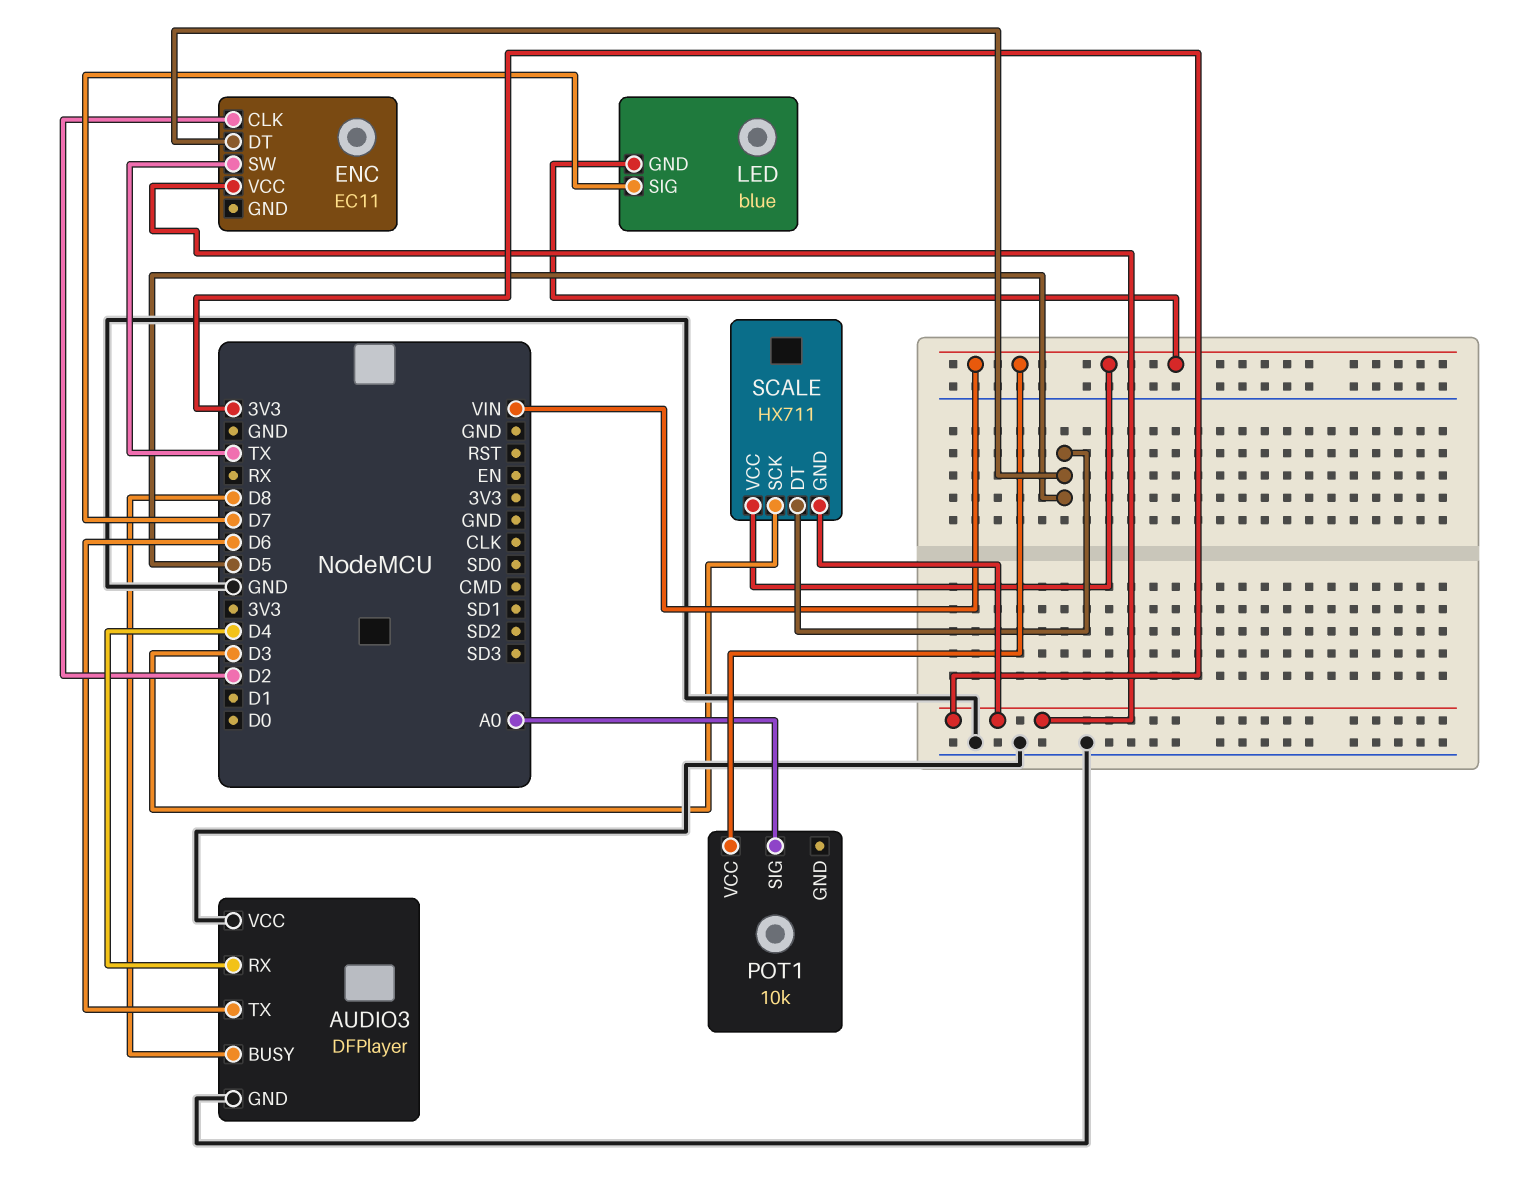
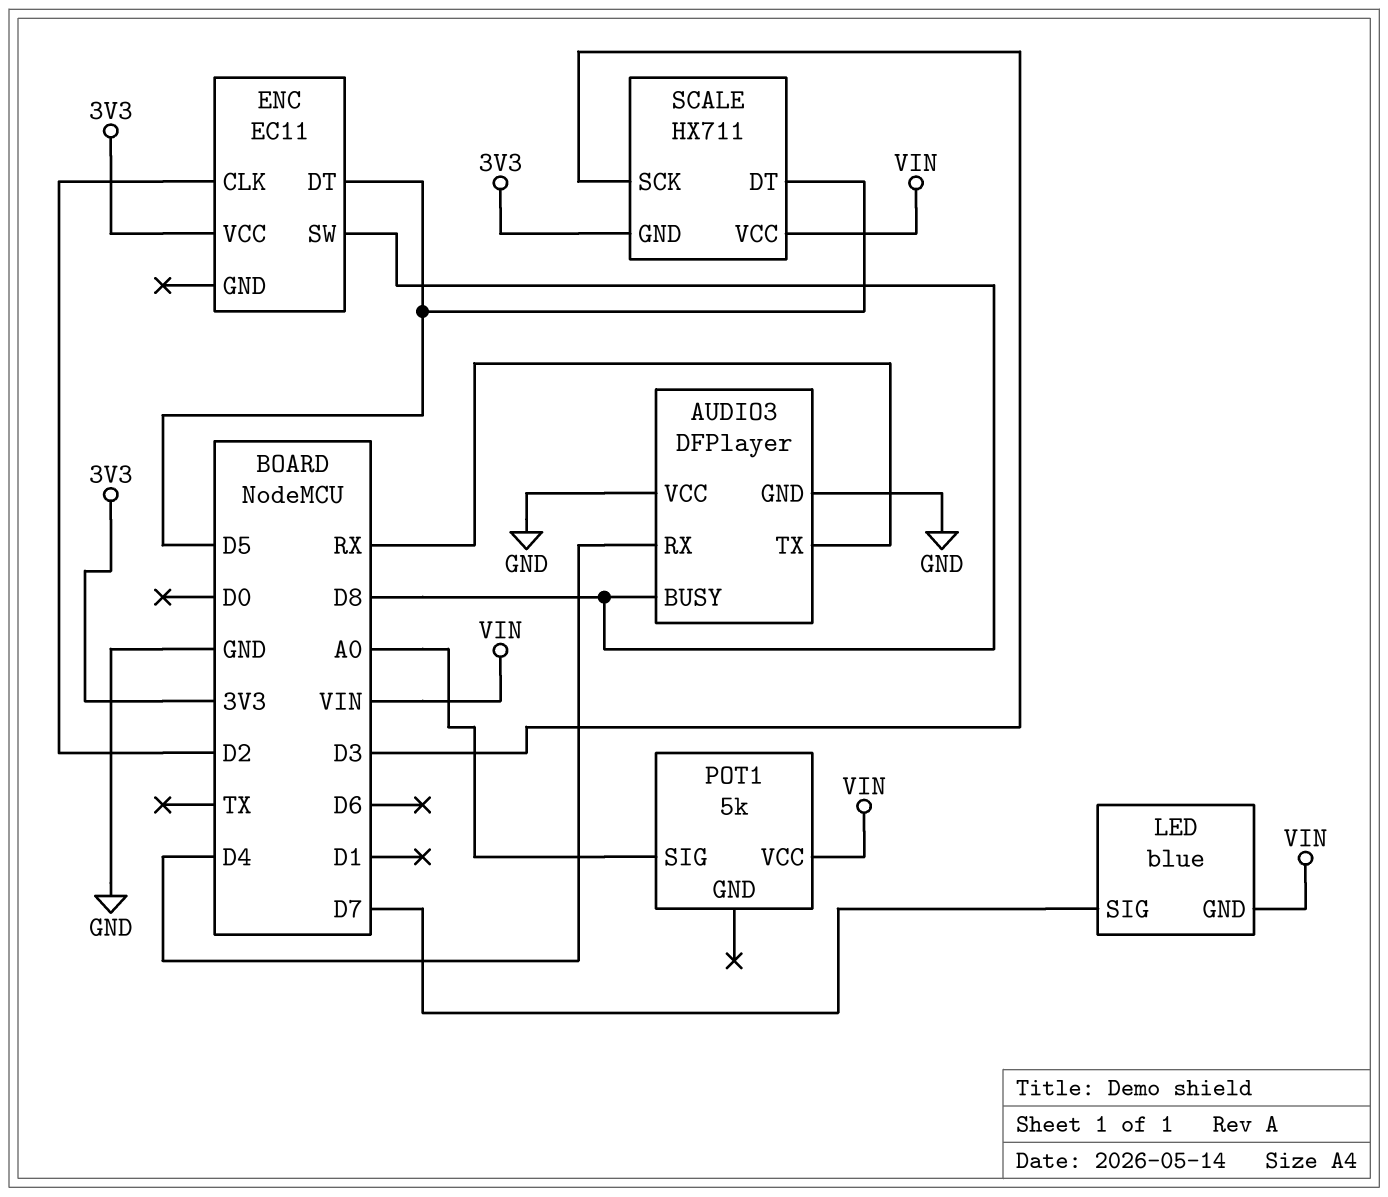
AUDIO3 pin TX: D6 -> RX
ENC pin SW: TX -> D8
POT1: 10k -> 5k

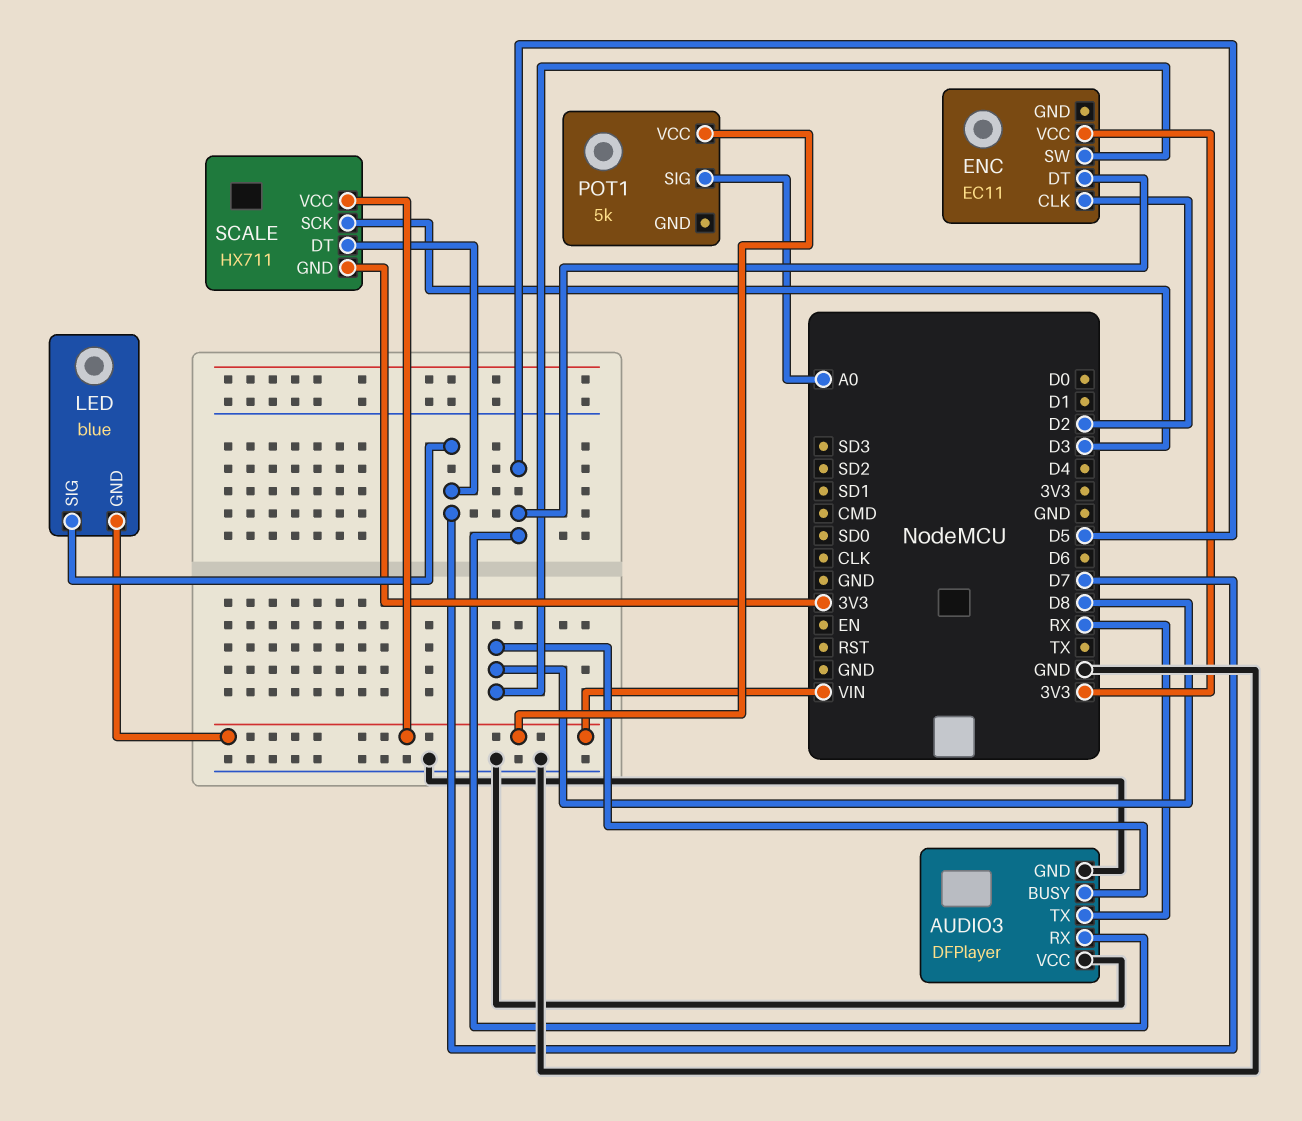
AUDIO3 pin RX: D4 -> D5
SCALE pin DT: D5 -> D7

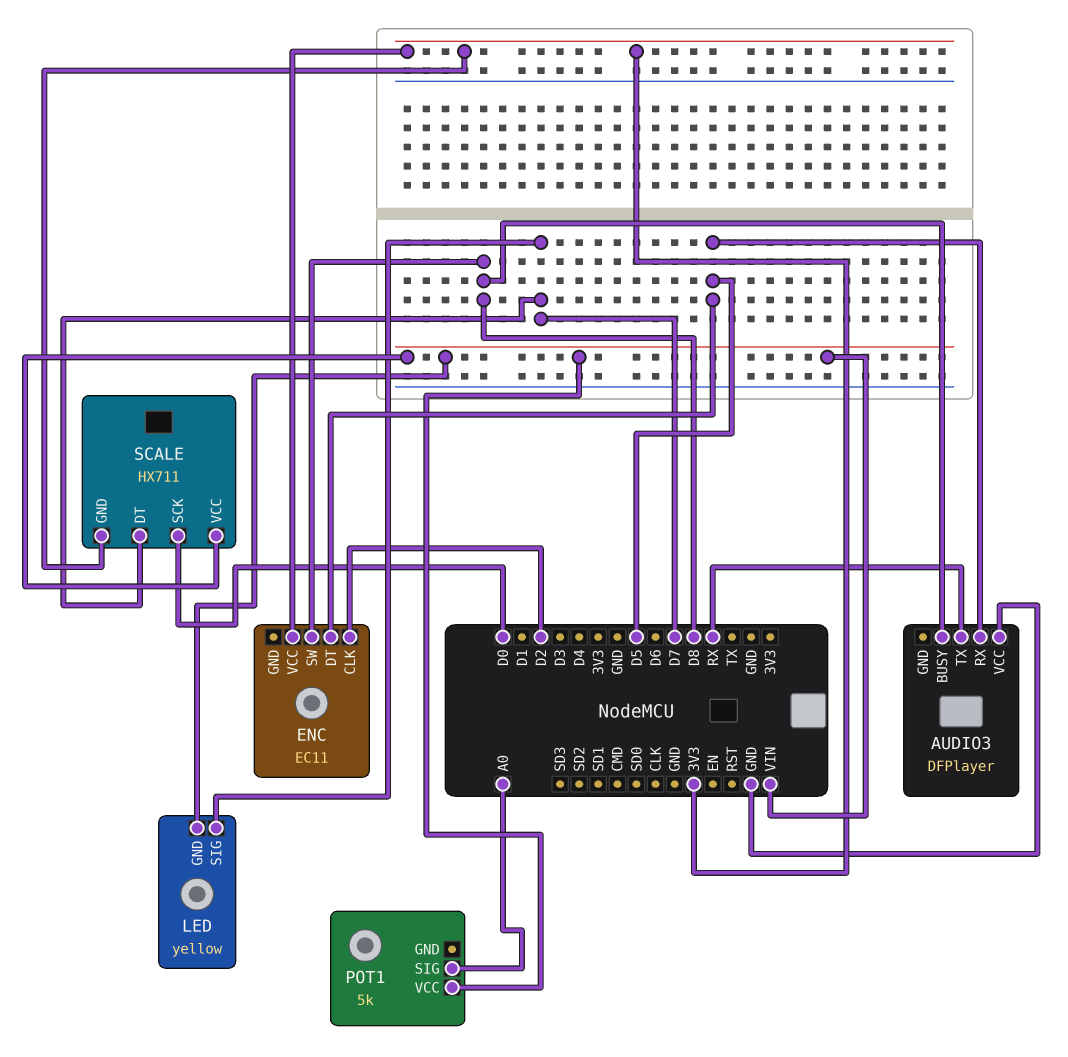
AUDIO3 pin GND: GND -> none
LED: blue -> yellow
SCALE pin SCK: D3 -> D0

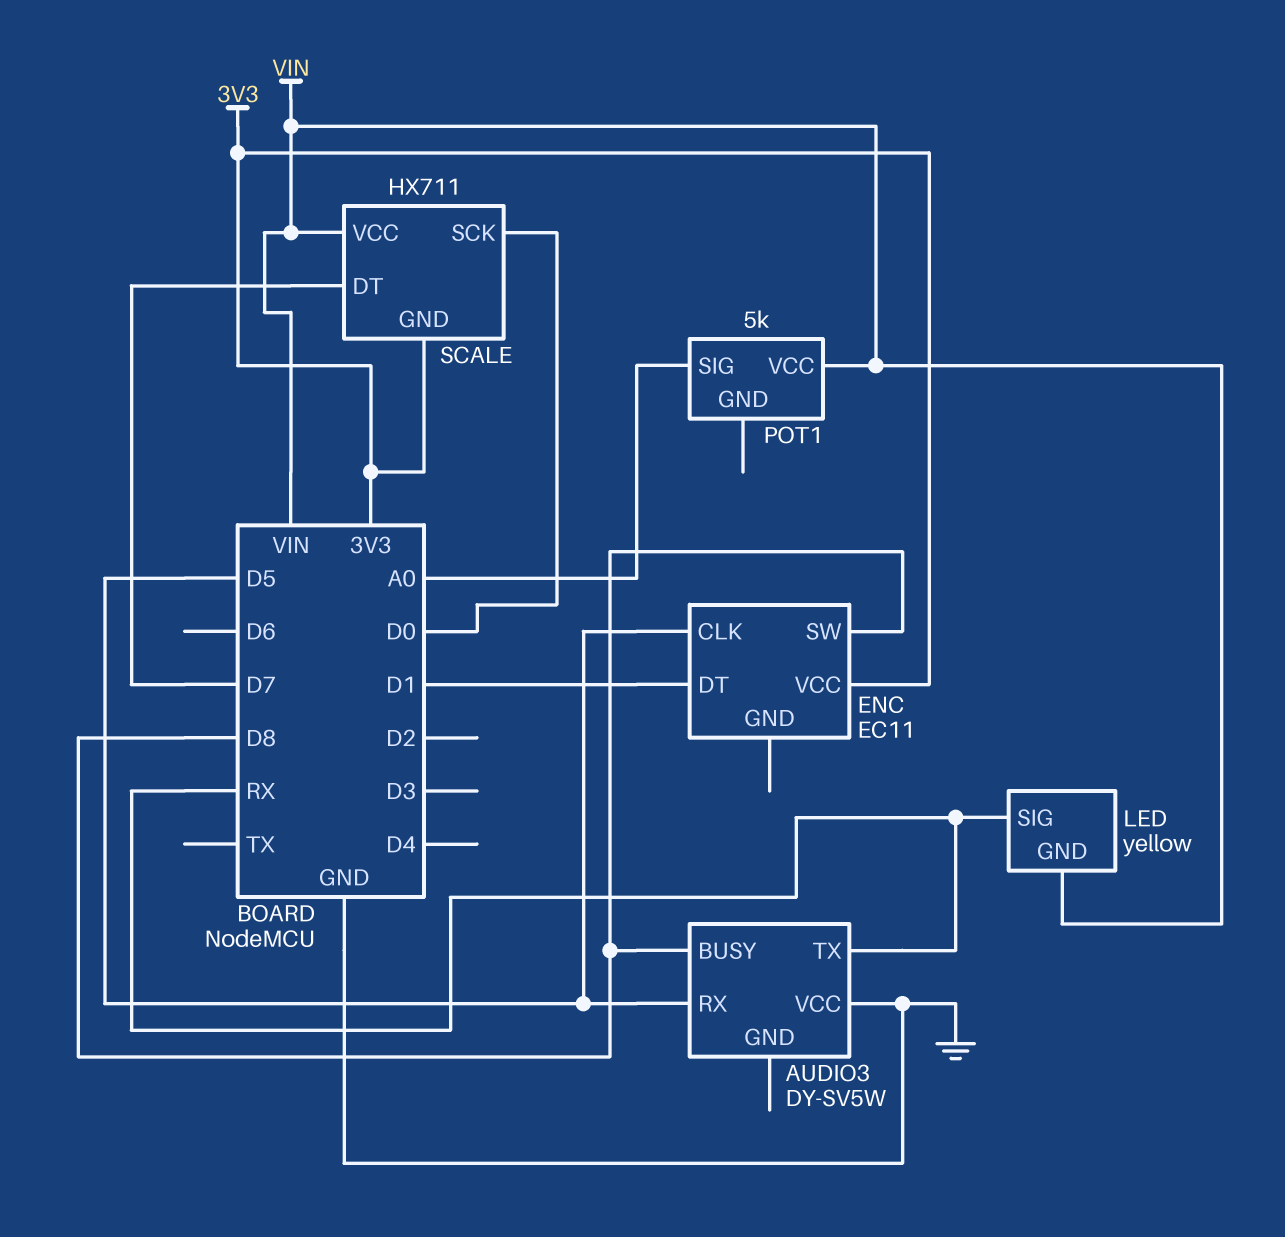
AUDIO3: DFPlayer -> DY-SV5W
ENC pin CLK: D2 -> D5
ENC pin DT: D5 -> D1
LED pin SIG: D7 -> RX

